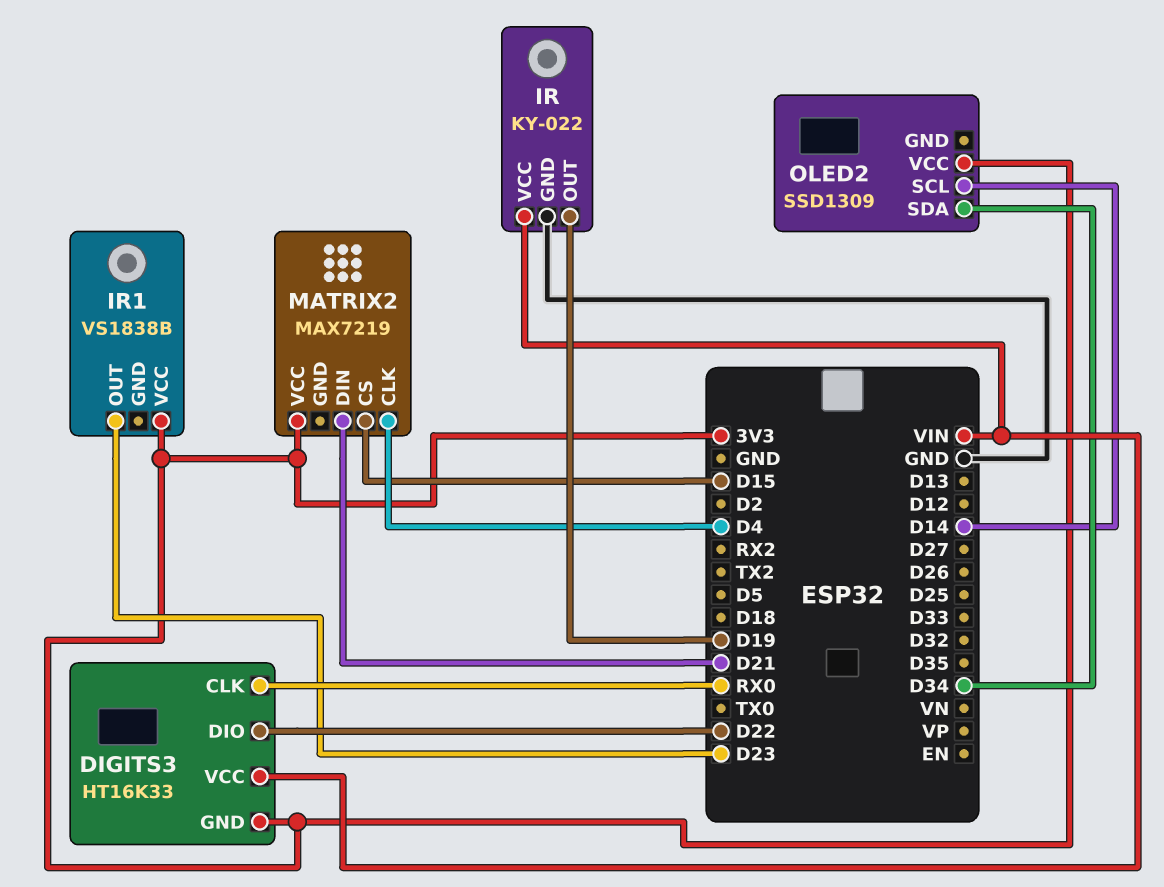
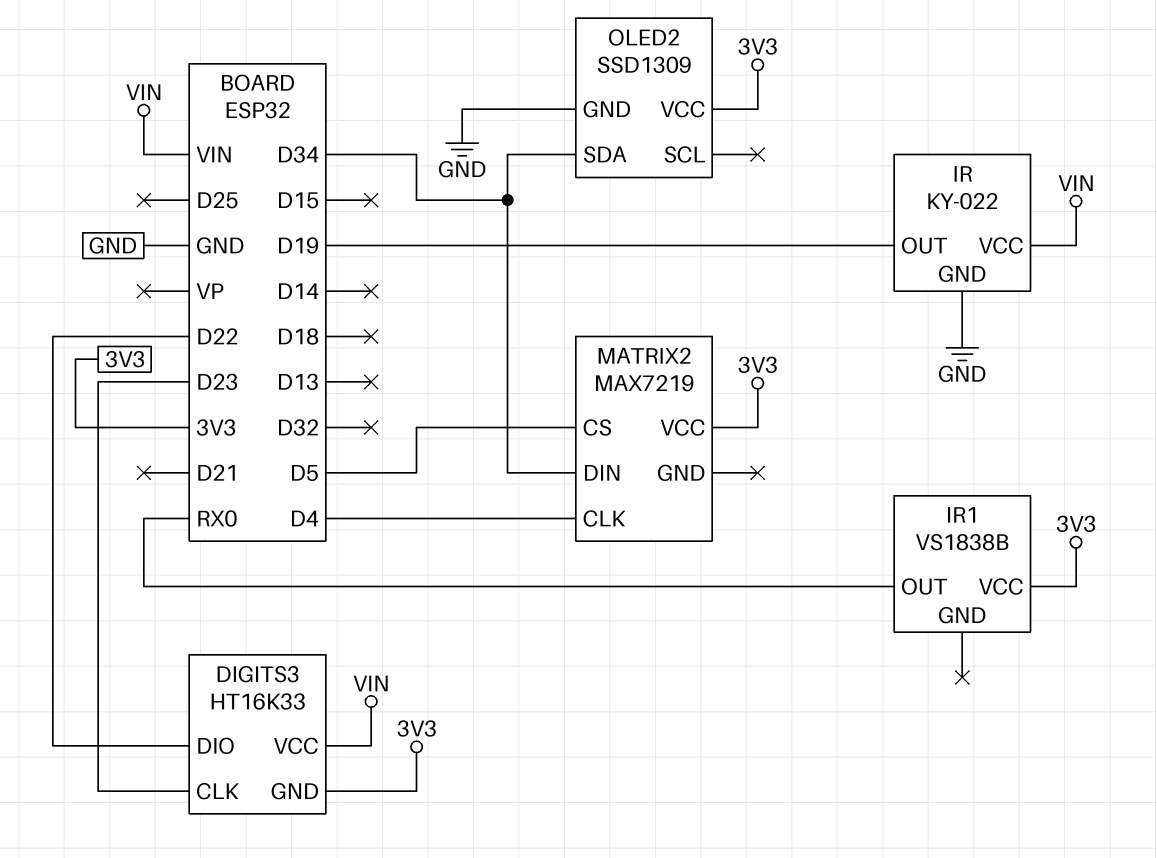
DIGITS3 pin CLK: RX0 -> D23
IR1 pin OUT: D23 -> RX0
MATRIX2 pin CS: D15 -> D5
MATRIX2 pin DIN: D21 -> D34
OLED2 pin GND: none -> GND
OLED2 pin SCL: D14 -> none

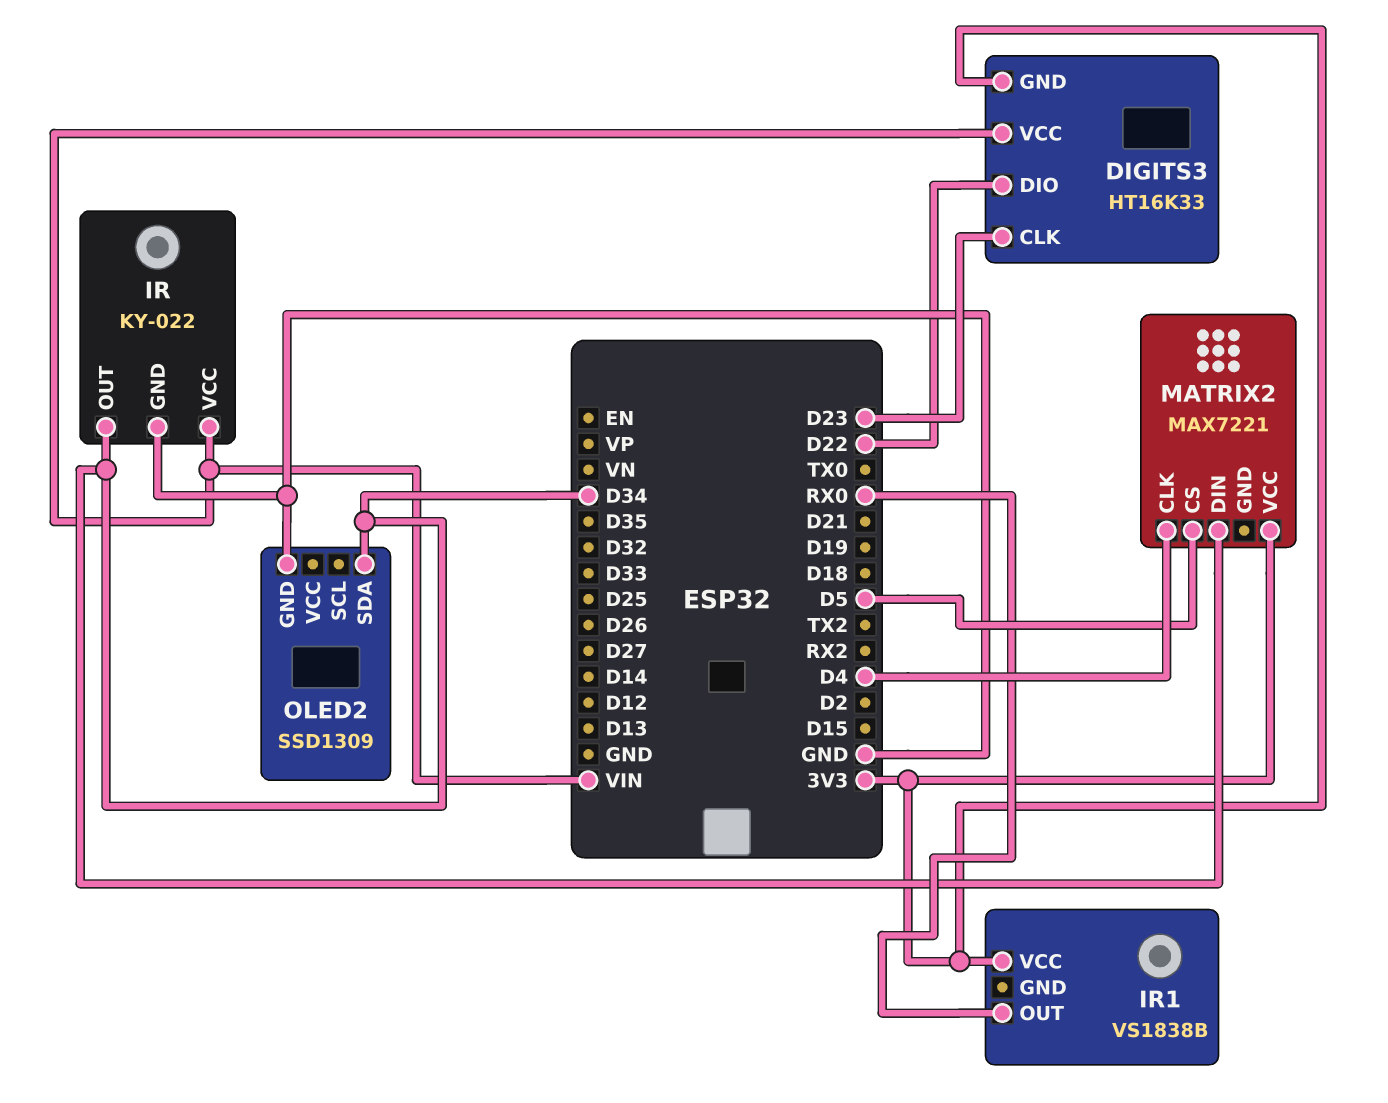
IR pin OUT: D19 -> D34
MATRIX2: MAX7219 -> MAX7221
OLED2 pin VCC: 3V3 -> none

